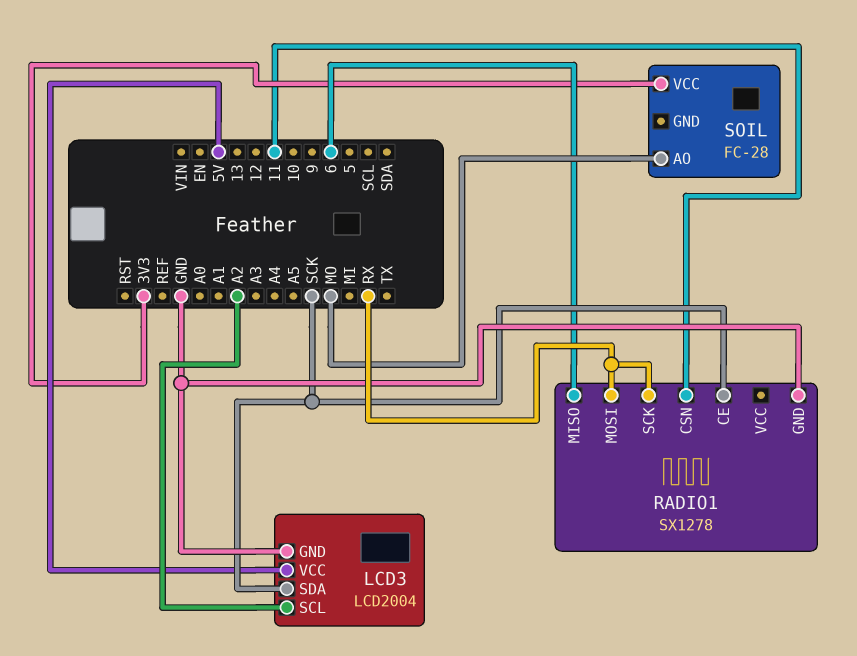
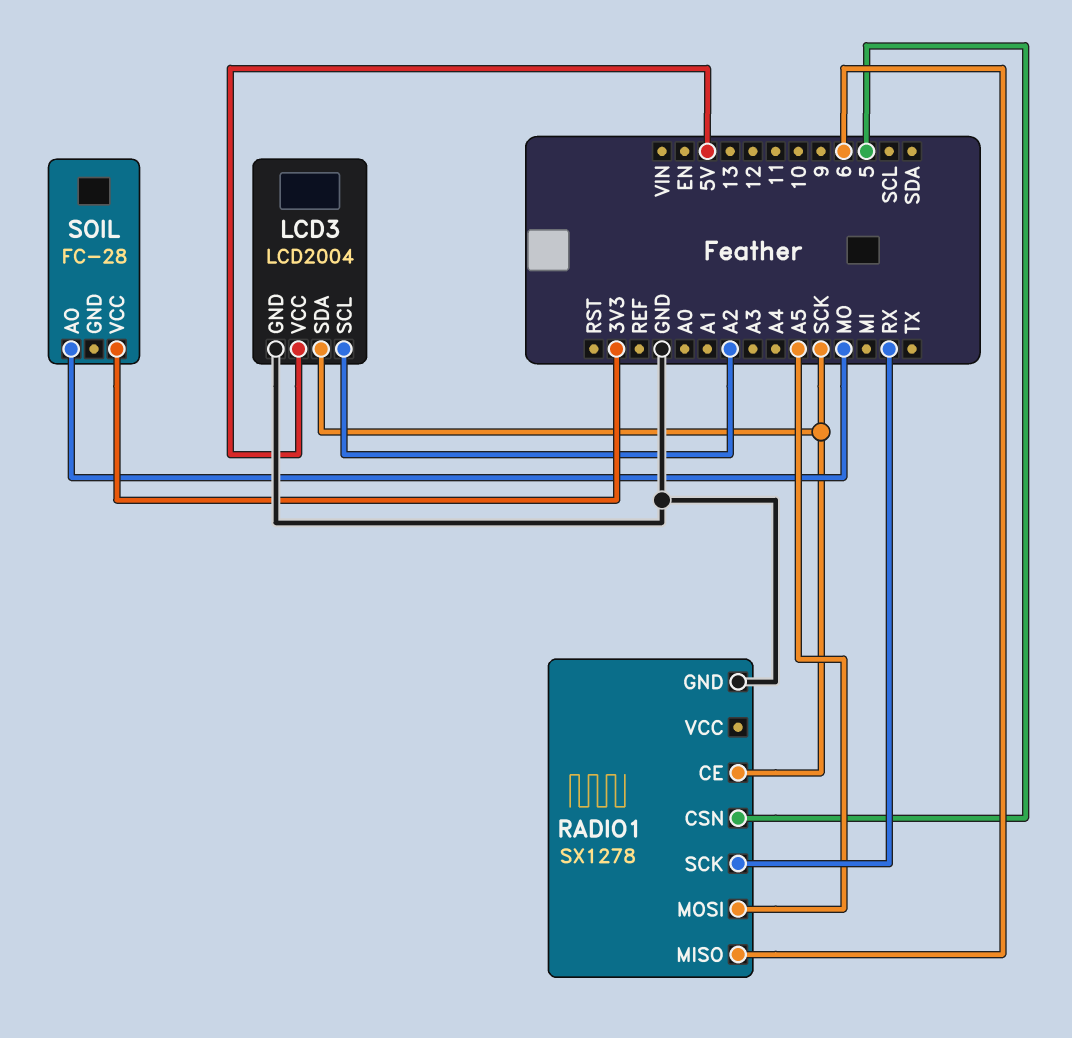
RADIO1 pin CSN: 11 -> 5
RADIO1 pin MOSI: RX -> A5

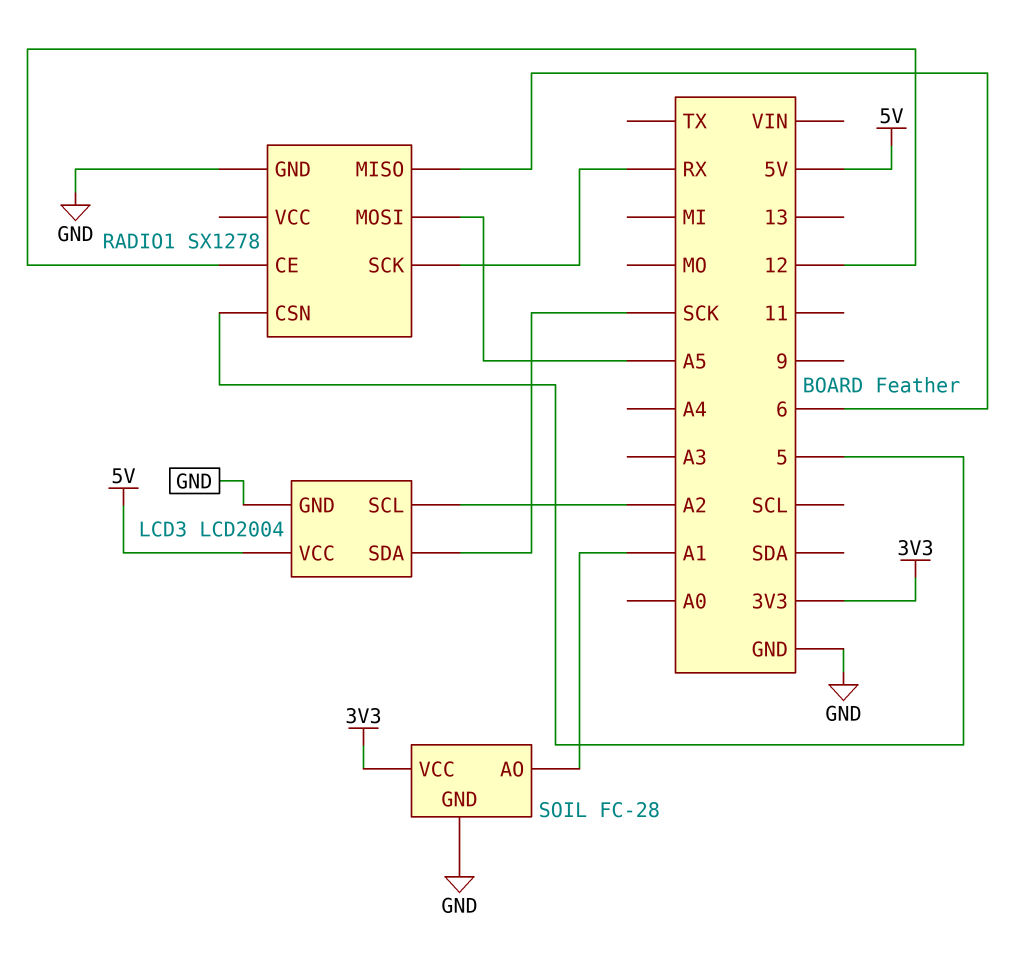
RADIO1 pin CE: SCK -> 12
SOIL pin AO: MO -> A1
SOIL pin GND: none -> GND

